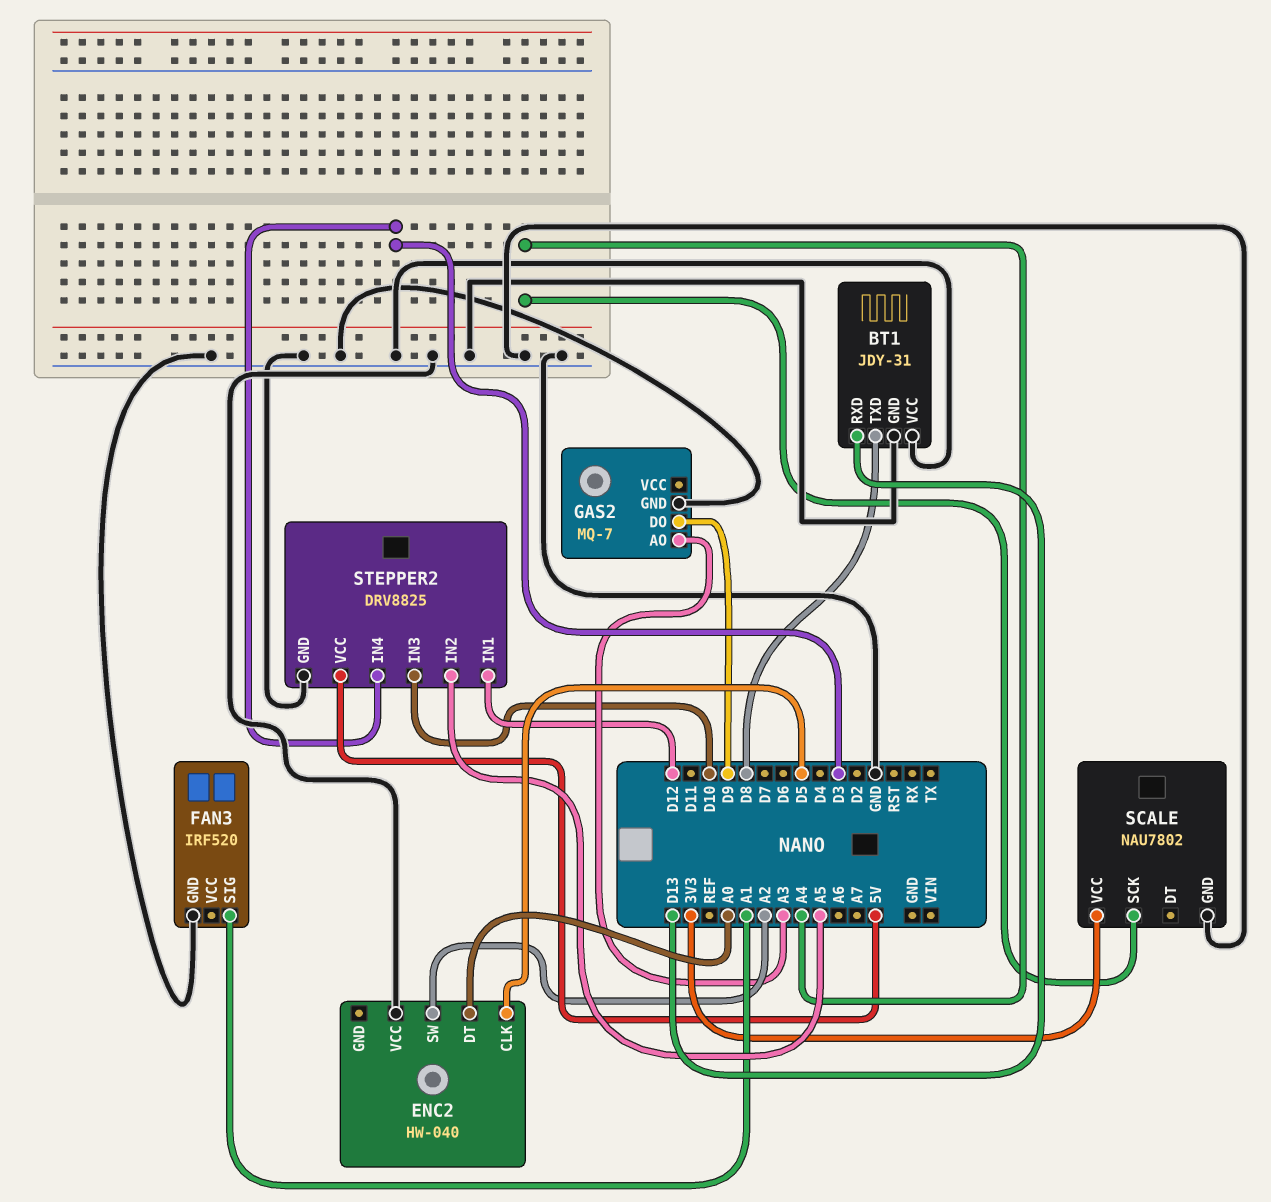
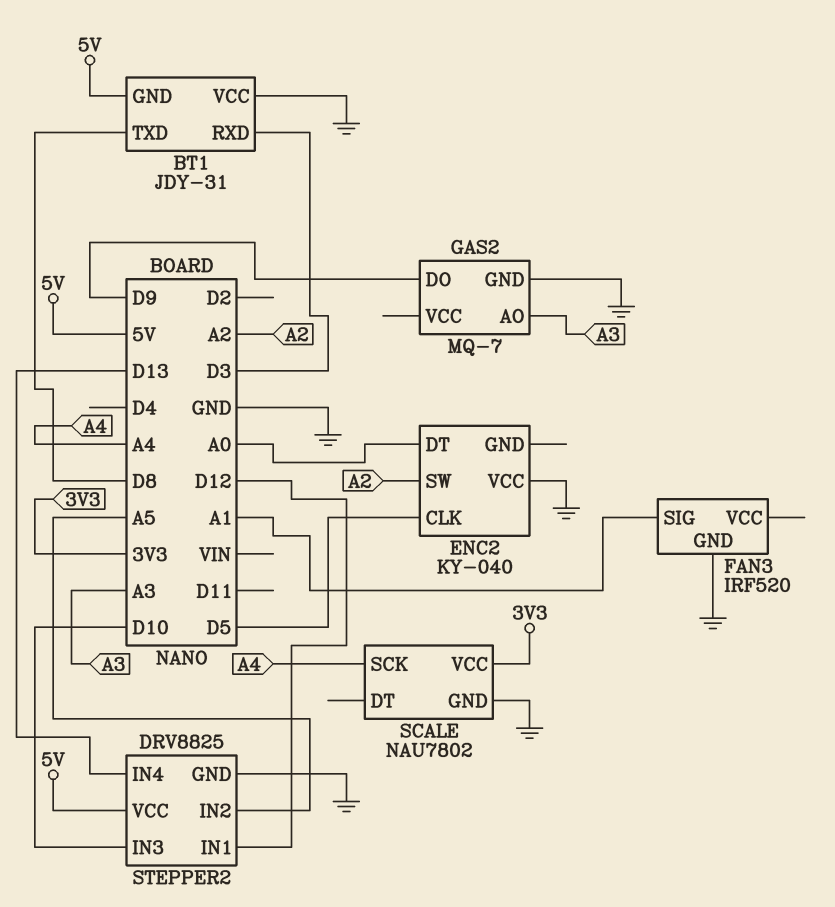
BT1 pin GND: GND -> 5V
BT1 pin RXD: D13 -> D3
ENC2: HW-040 -> KY-040
STEPPER2 pin IN4: D3 -> D13

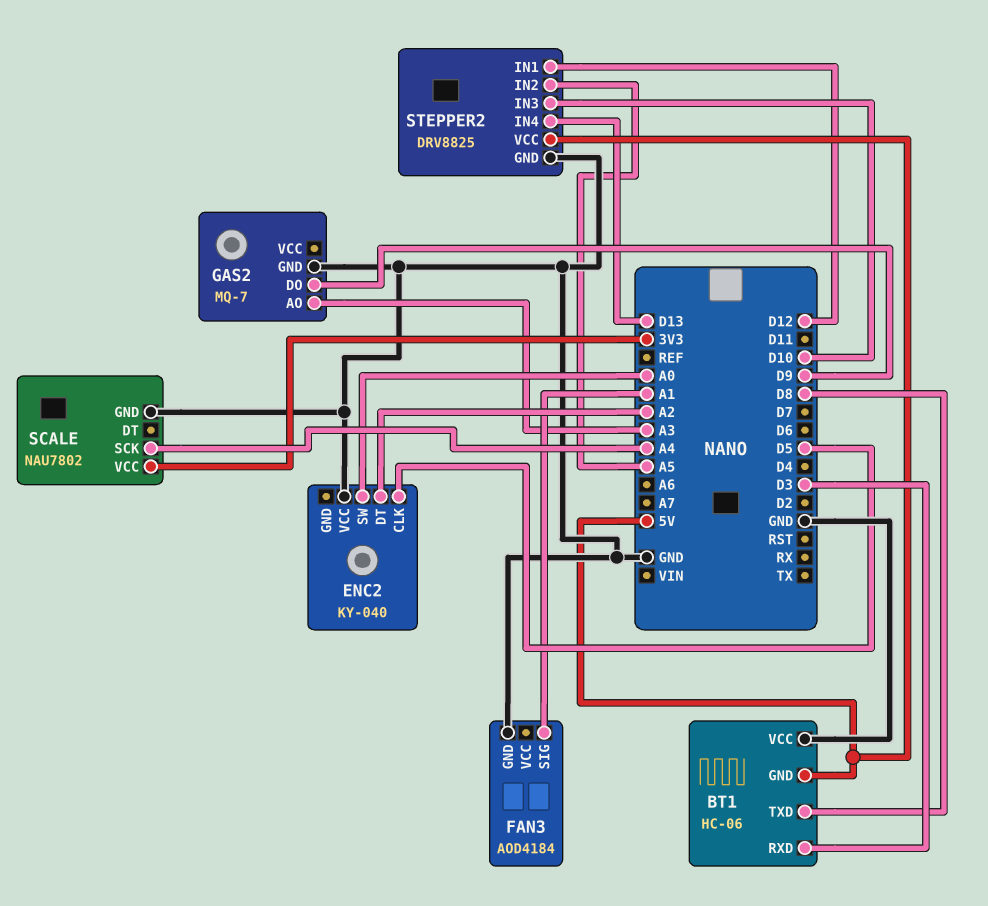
BT1: JDY-31 -> HC-06
ENC2 pin DT: A0 -> A2
ENC2 pin SW: A2 -> A0
FAN3: IRF520 -> AOD4184

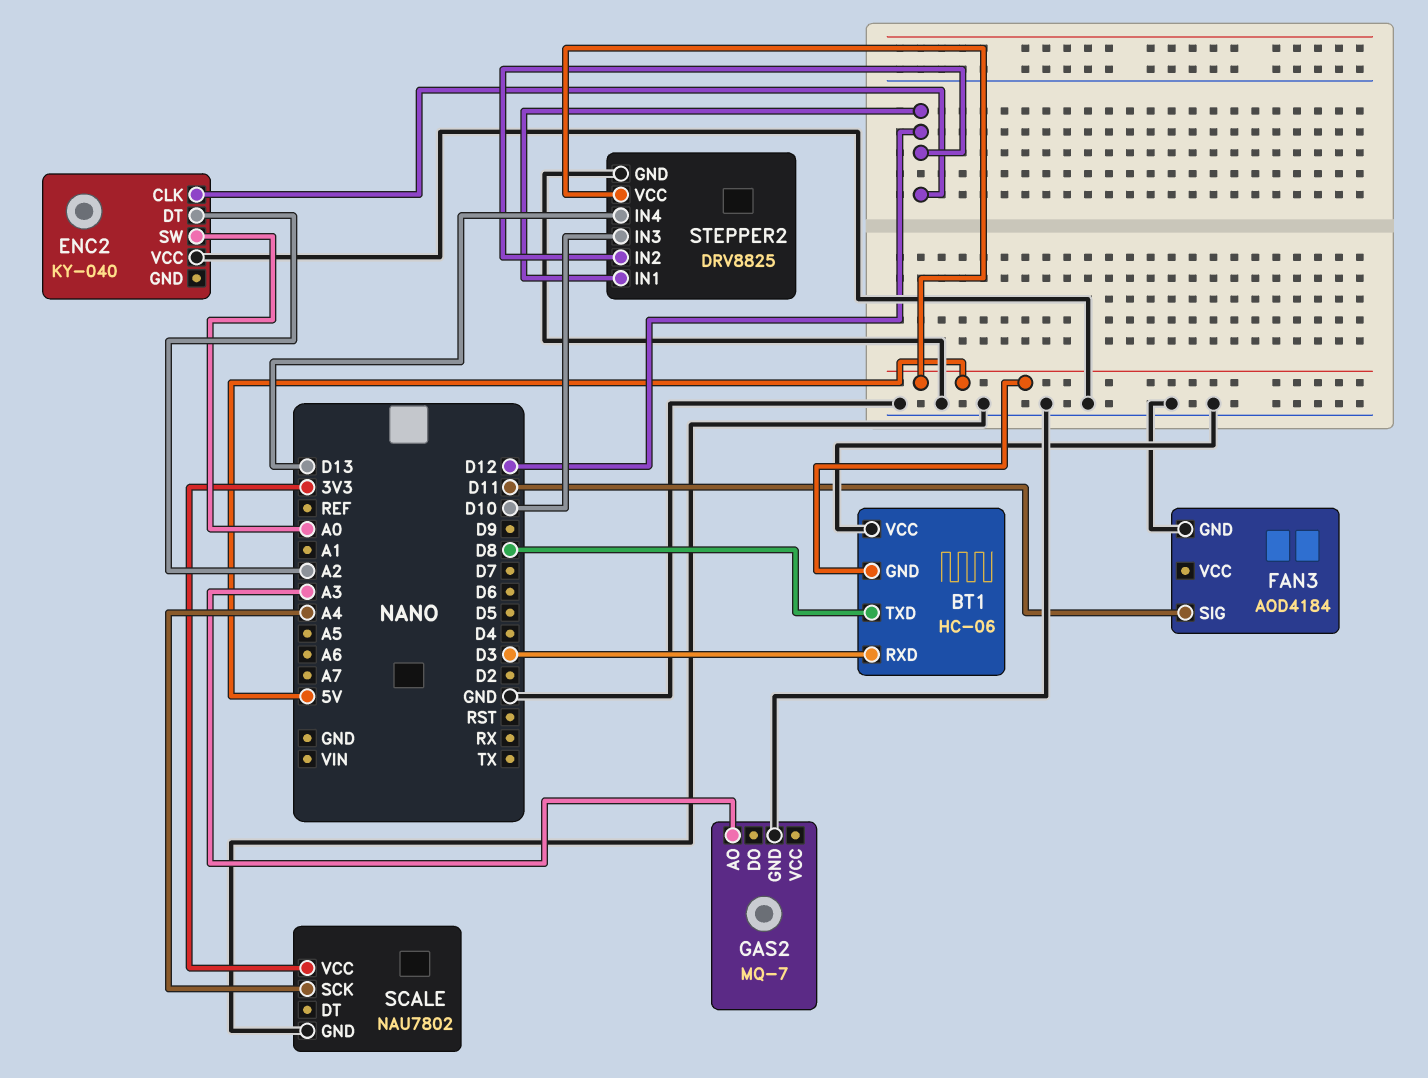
ENC2 pin CLK: D5 -> D12
FAN3 pin SIG: A1 -> D11
GAS2 pin DO: D9 -> none
STEPPER2 pin IN2: A5 -> D12

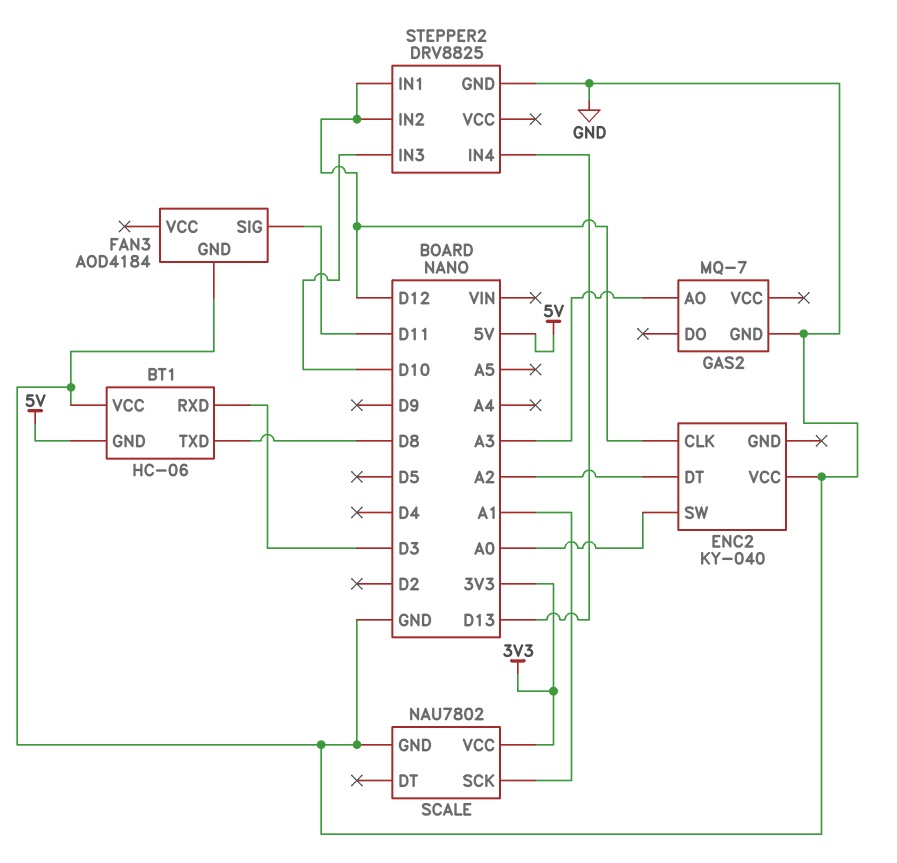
SCALE pin SCK: A4 -> A1
STEPPER2 pin VCC: 5V -> none

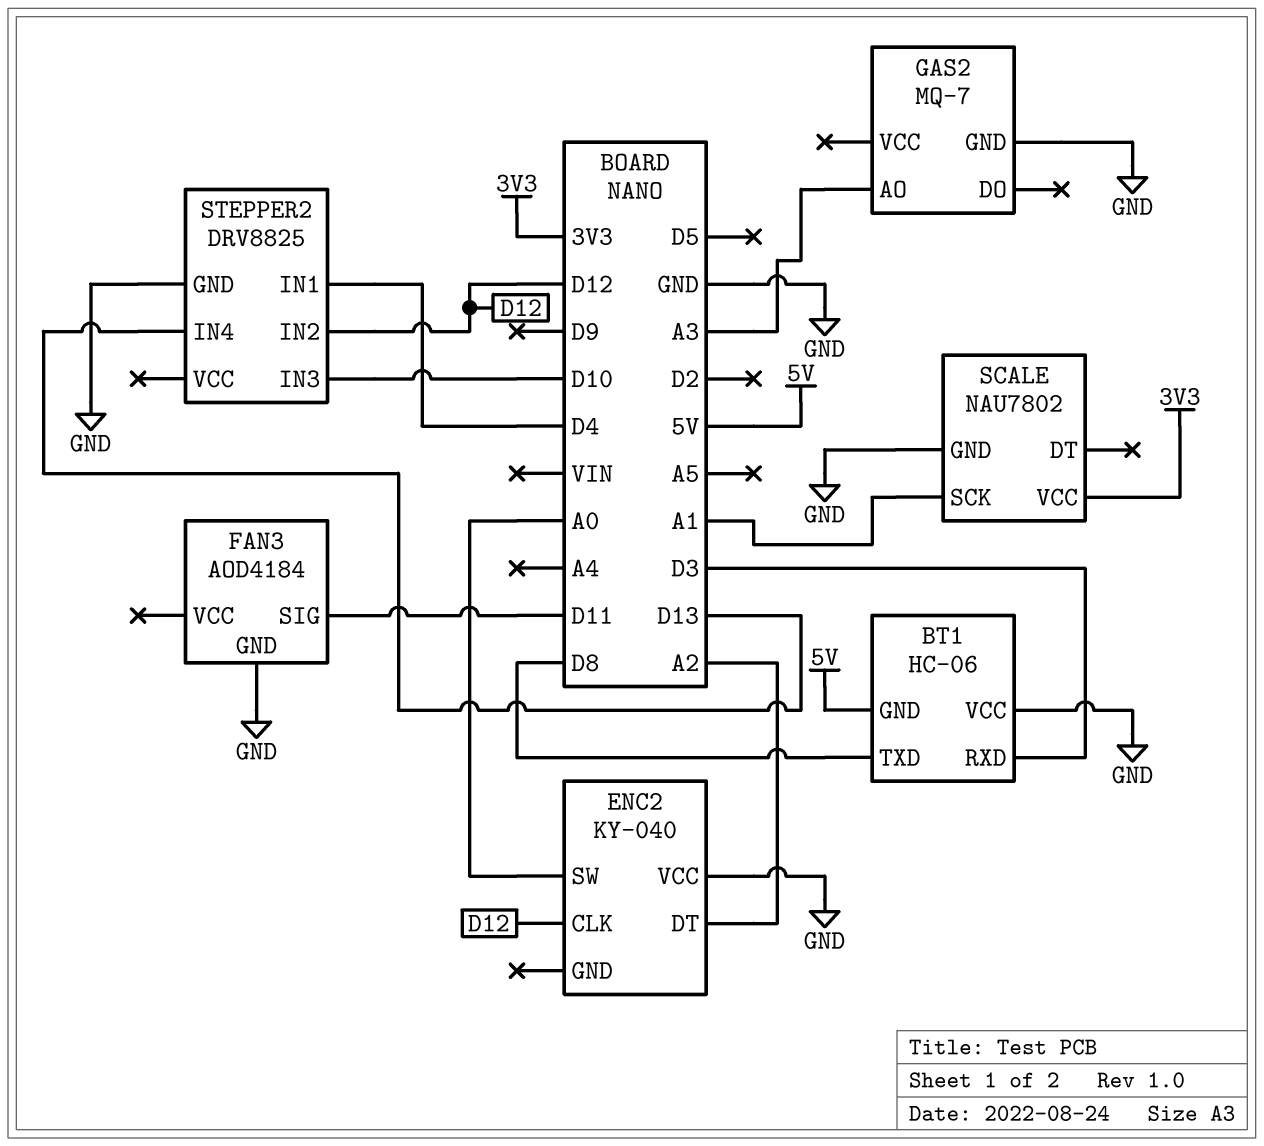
STEPPER2 pin IN1: D12 -> D4

